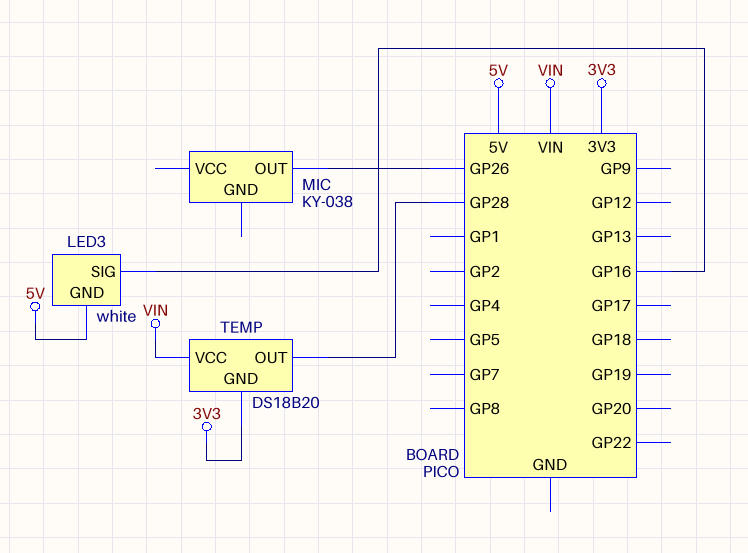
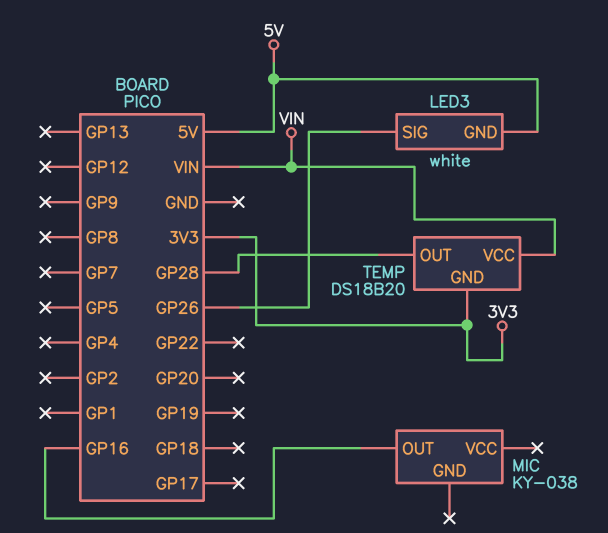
LED3 pin SIG: GP16 -> GP26
MIC pin OUT: GP26 -> GP16

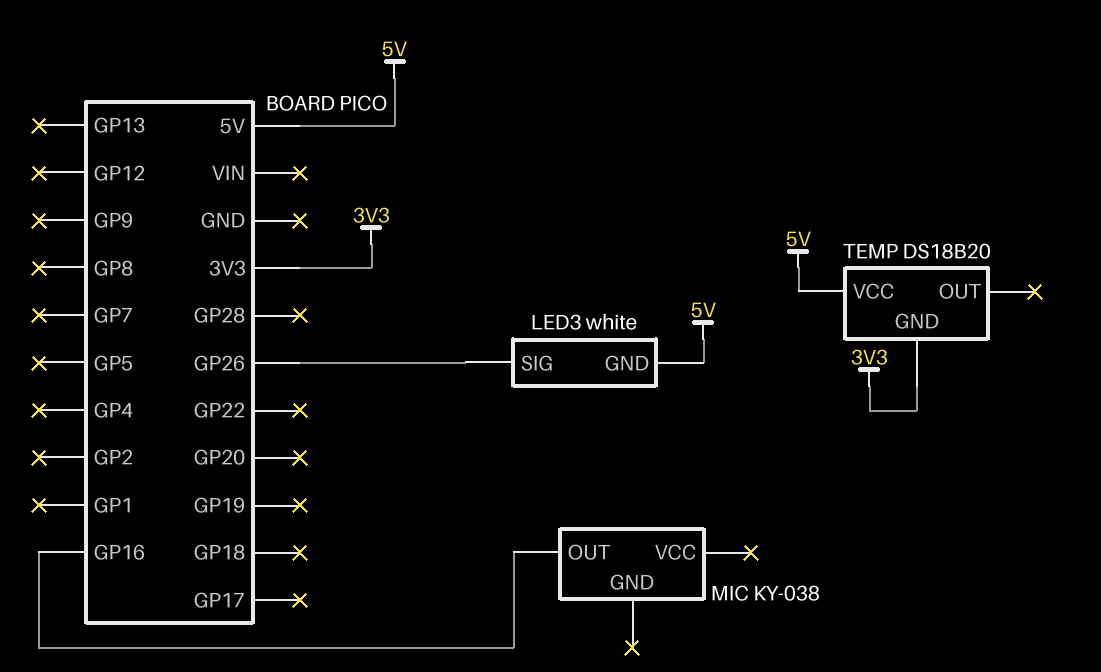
TEMP pin OUT: GP28 -> none
TEMP pin VCC: VIN -> 5V

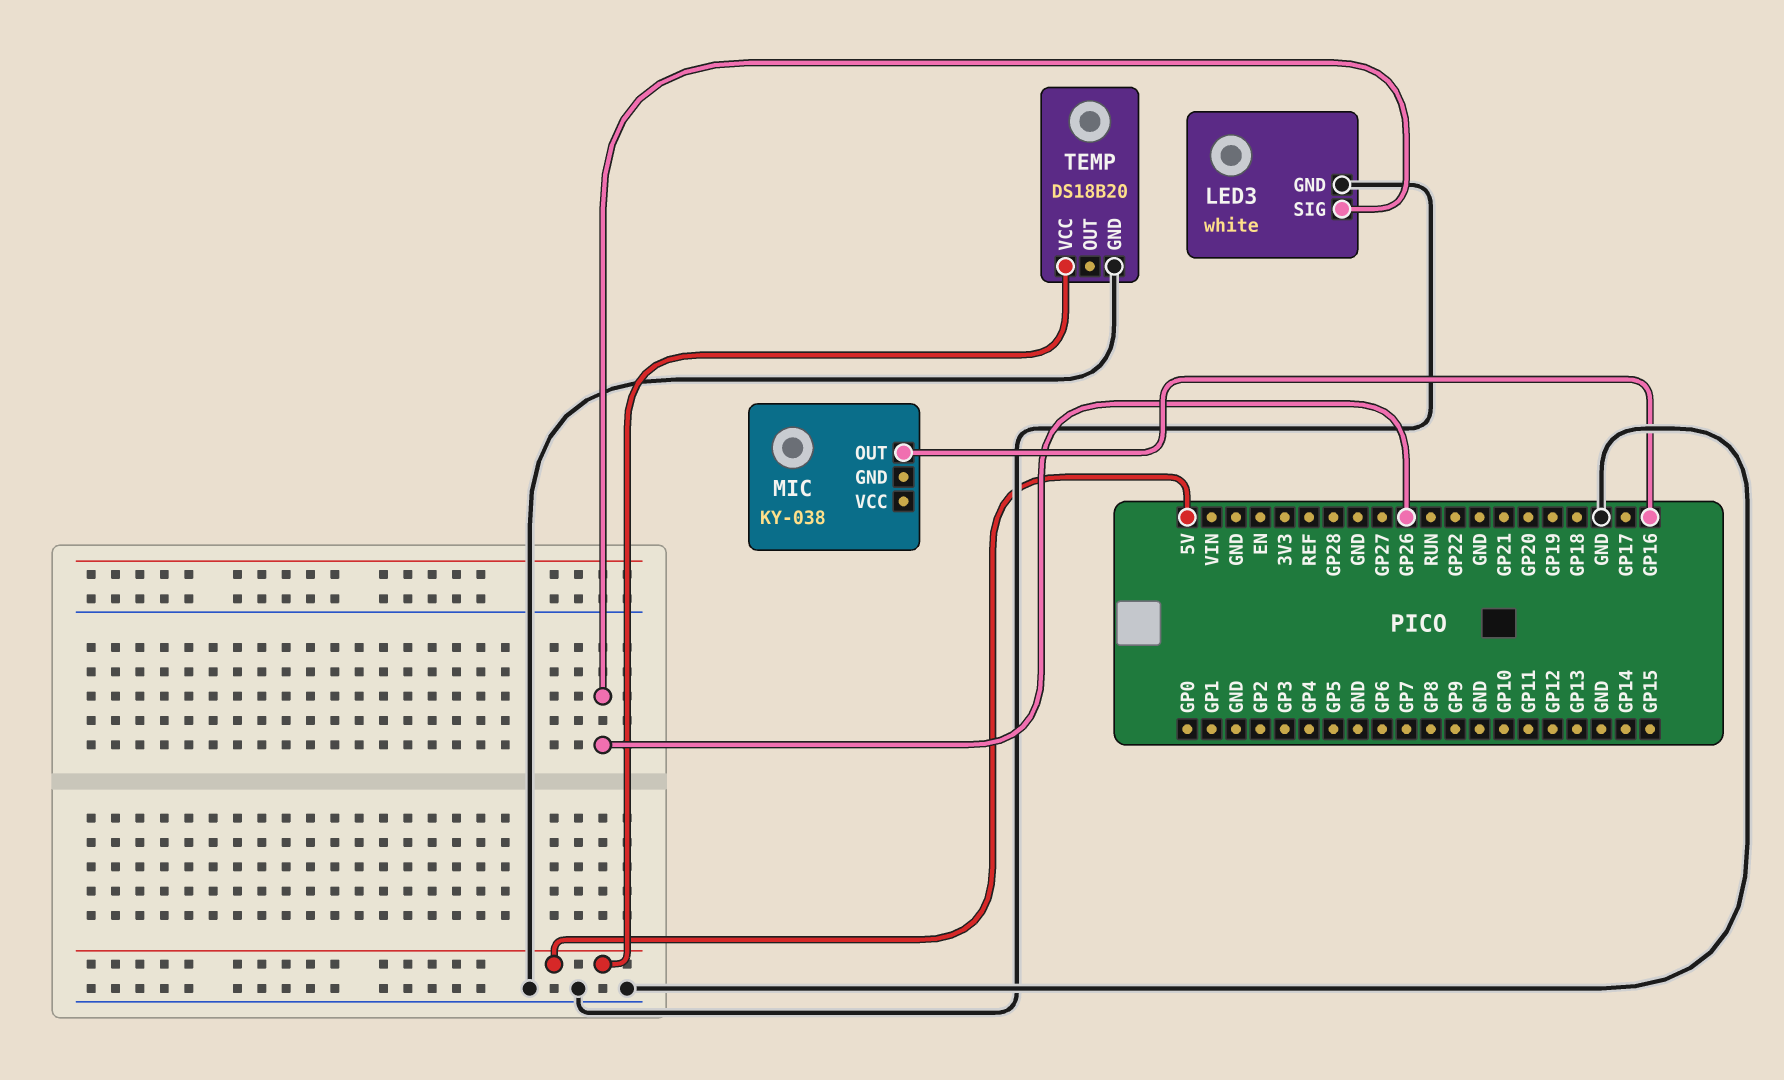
LED3 pin GND: 5V -> GND
TEMP pin GND: 3V3 -> GND

